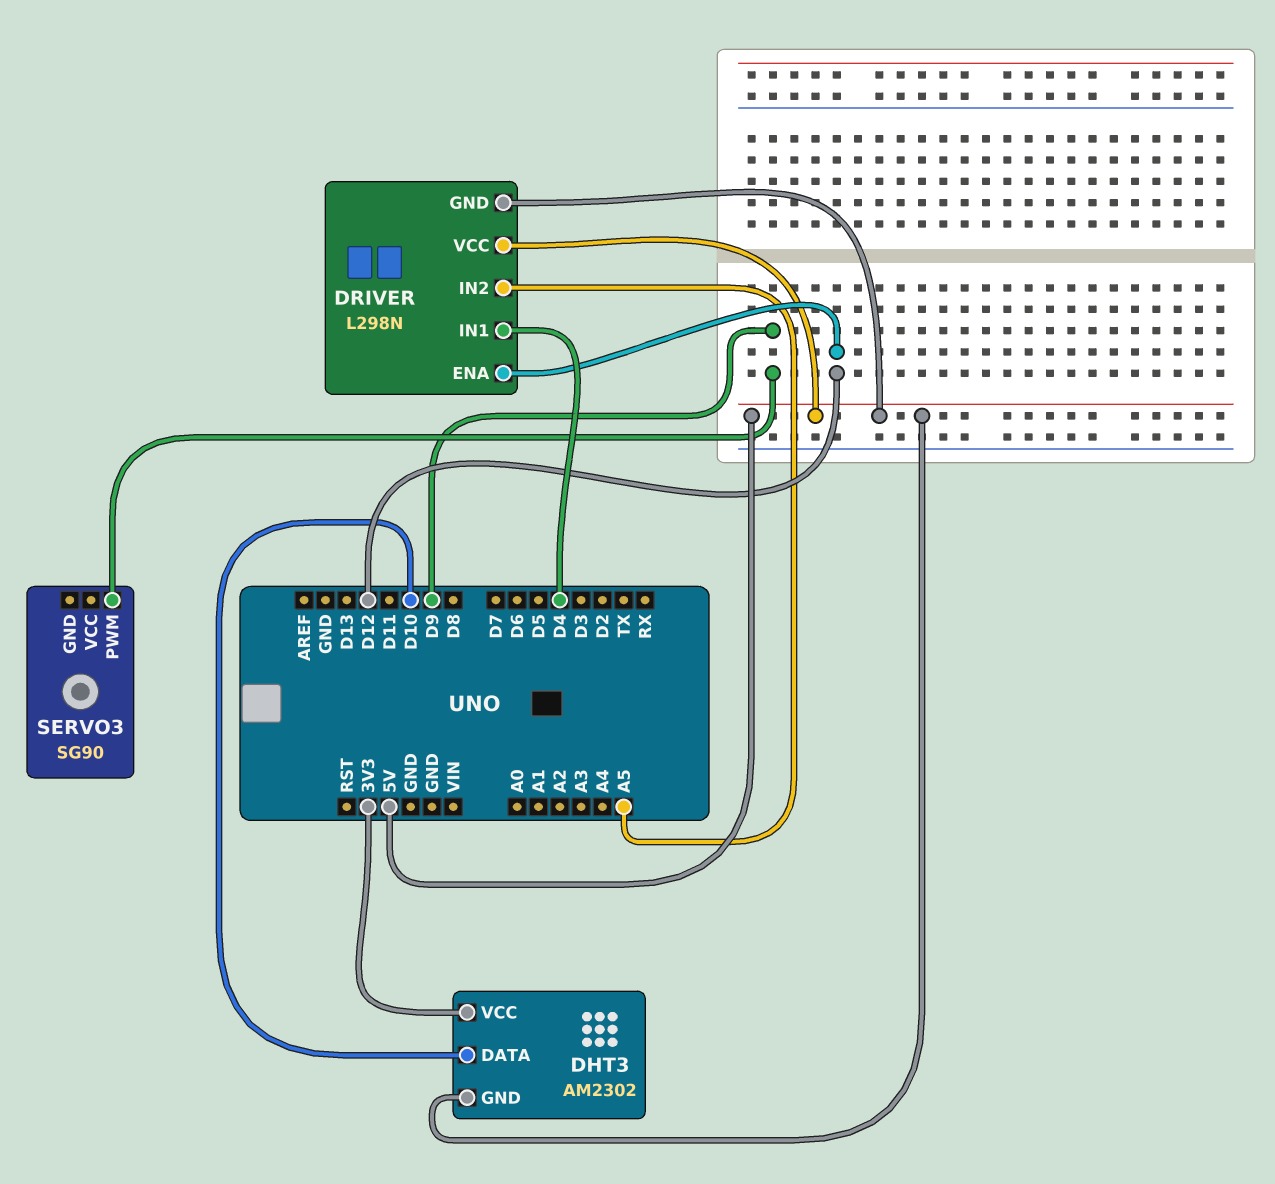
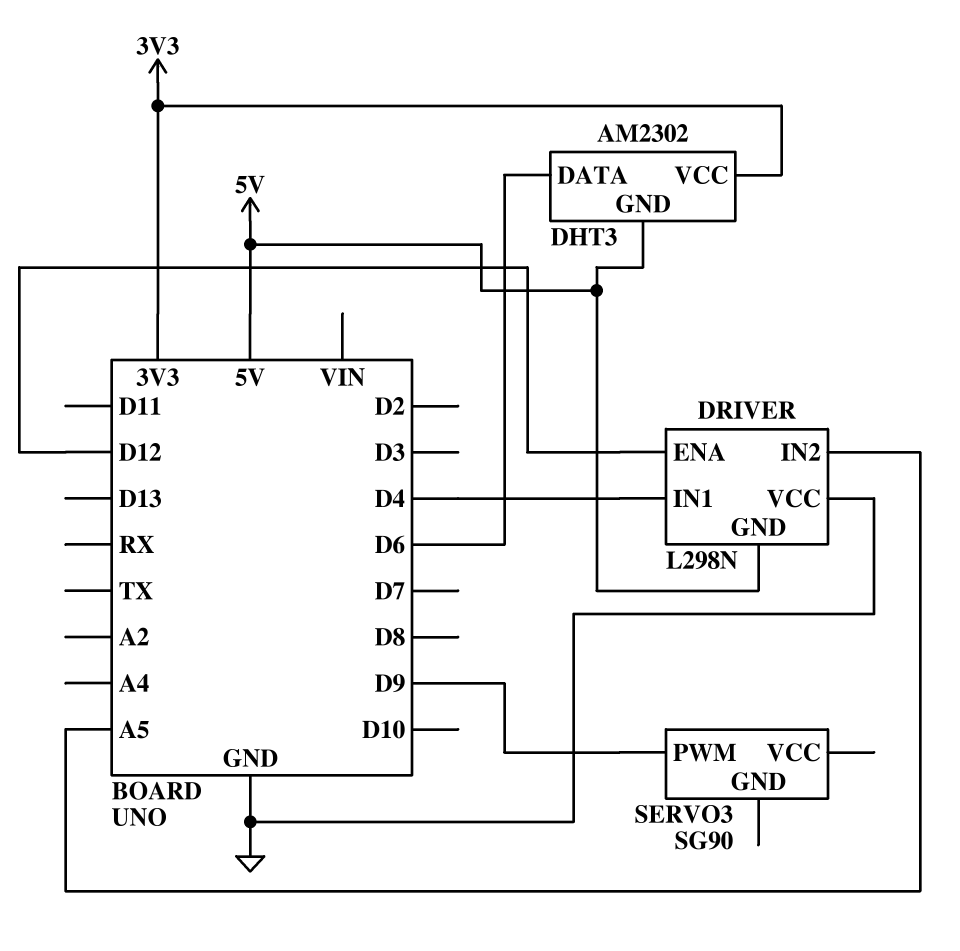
DHT3 pin DATA: D10 -> D6
DRIVER pin VCC: 5V -> GND

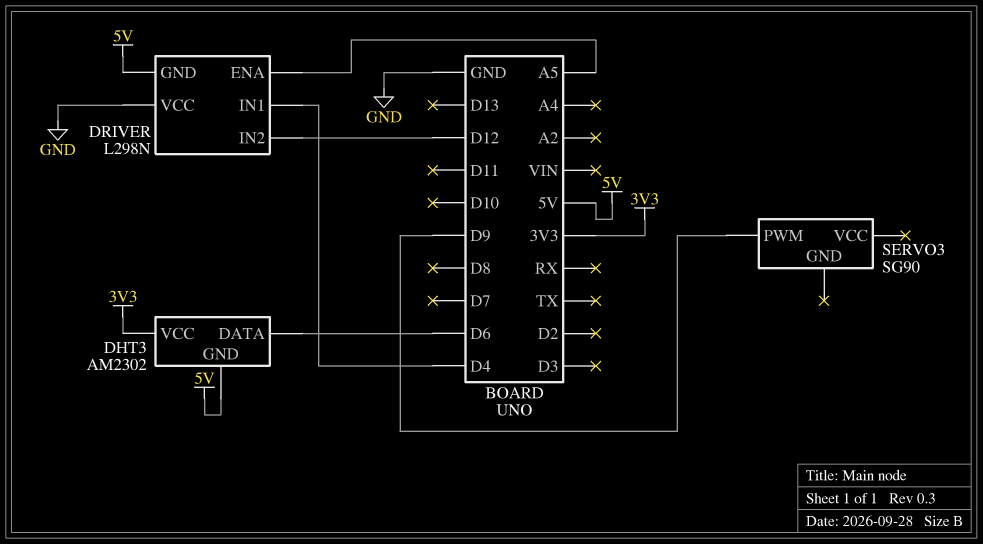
DRIVER pin ENA: D12 -> A5
DRIVER pin IN2: A5 -> D12

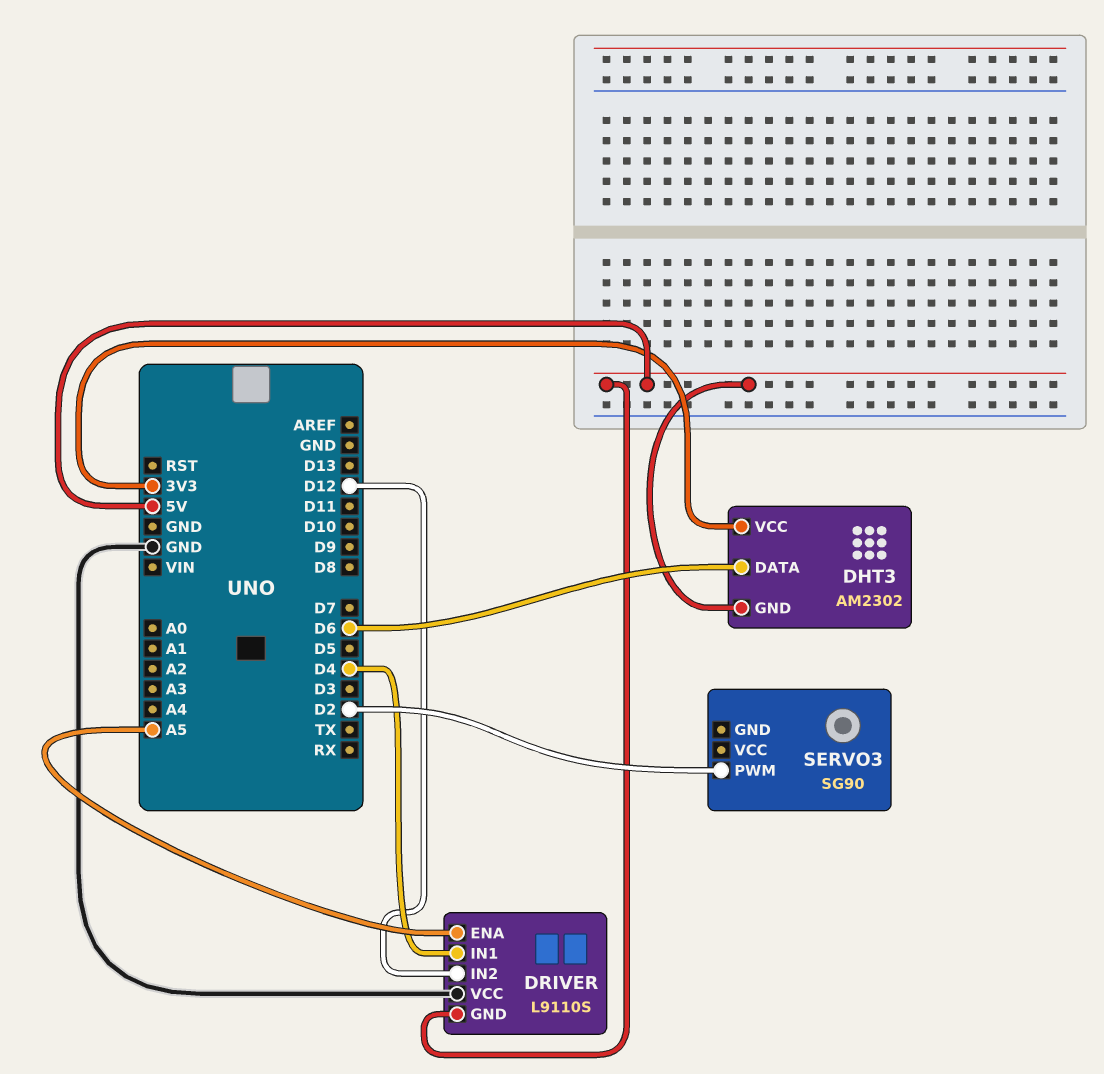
DRIVER: L298N -> L9110S
SERVO3 pin PWM: D9 -> D2

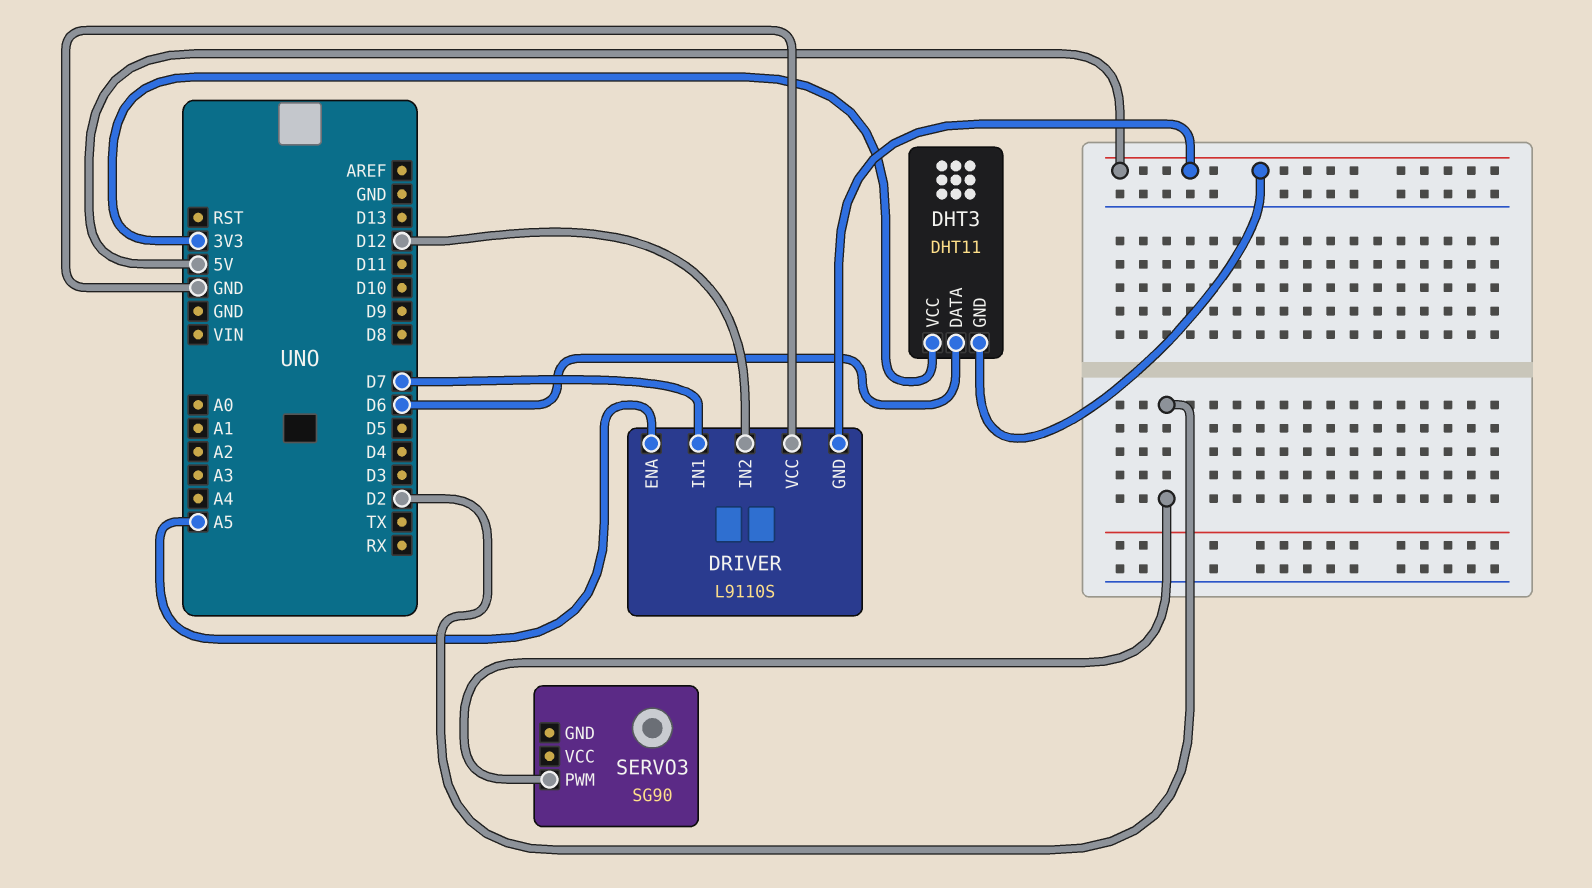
DHT3: AM2302 -> DHT11
DRIVER pin IN1: D4 -> D7

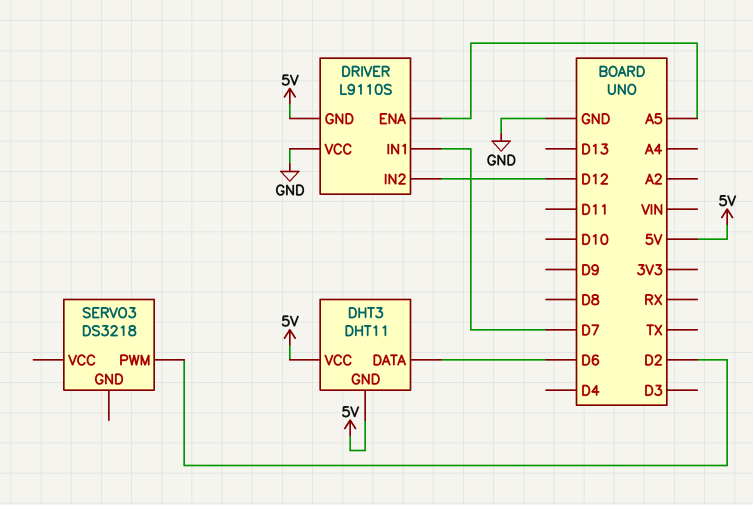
DHT3 pin VCC: 3V3 -> 5V
SERVO3: SG90 -> DS3218

